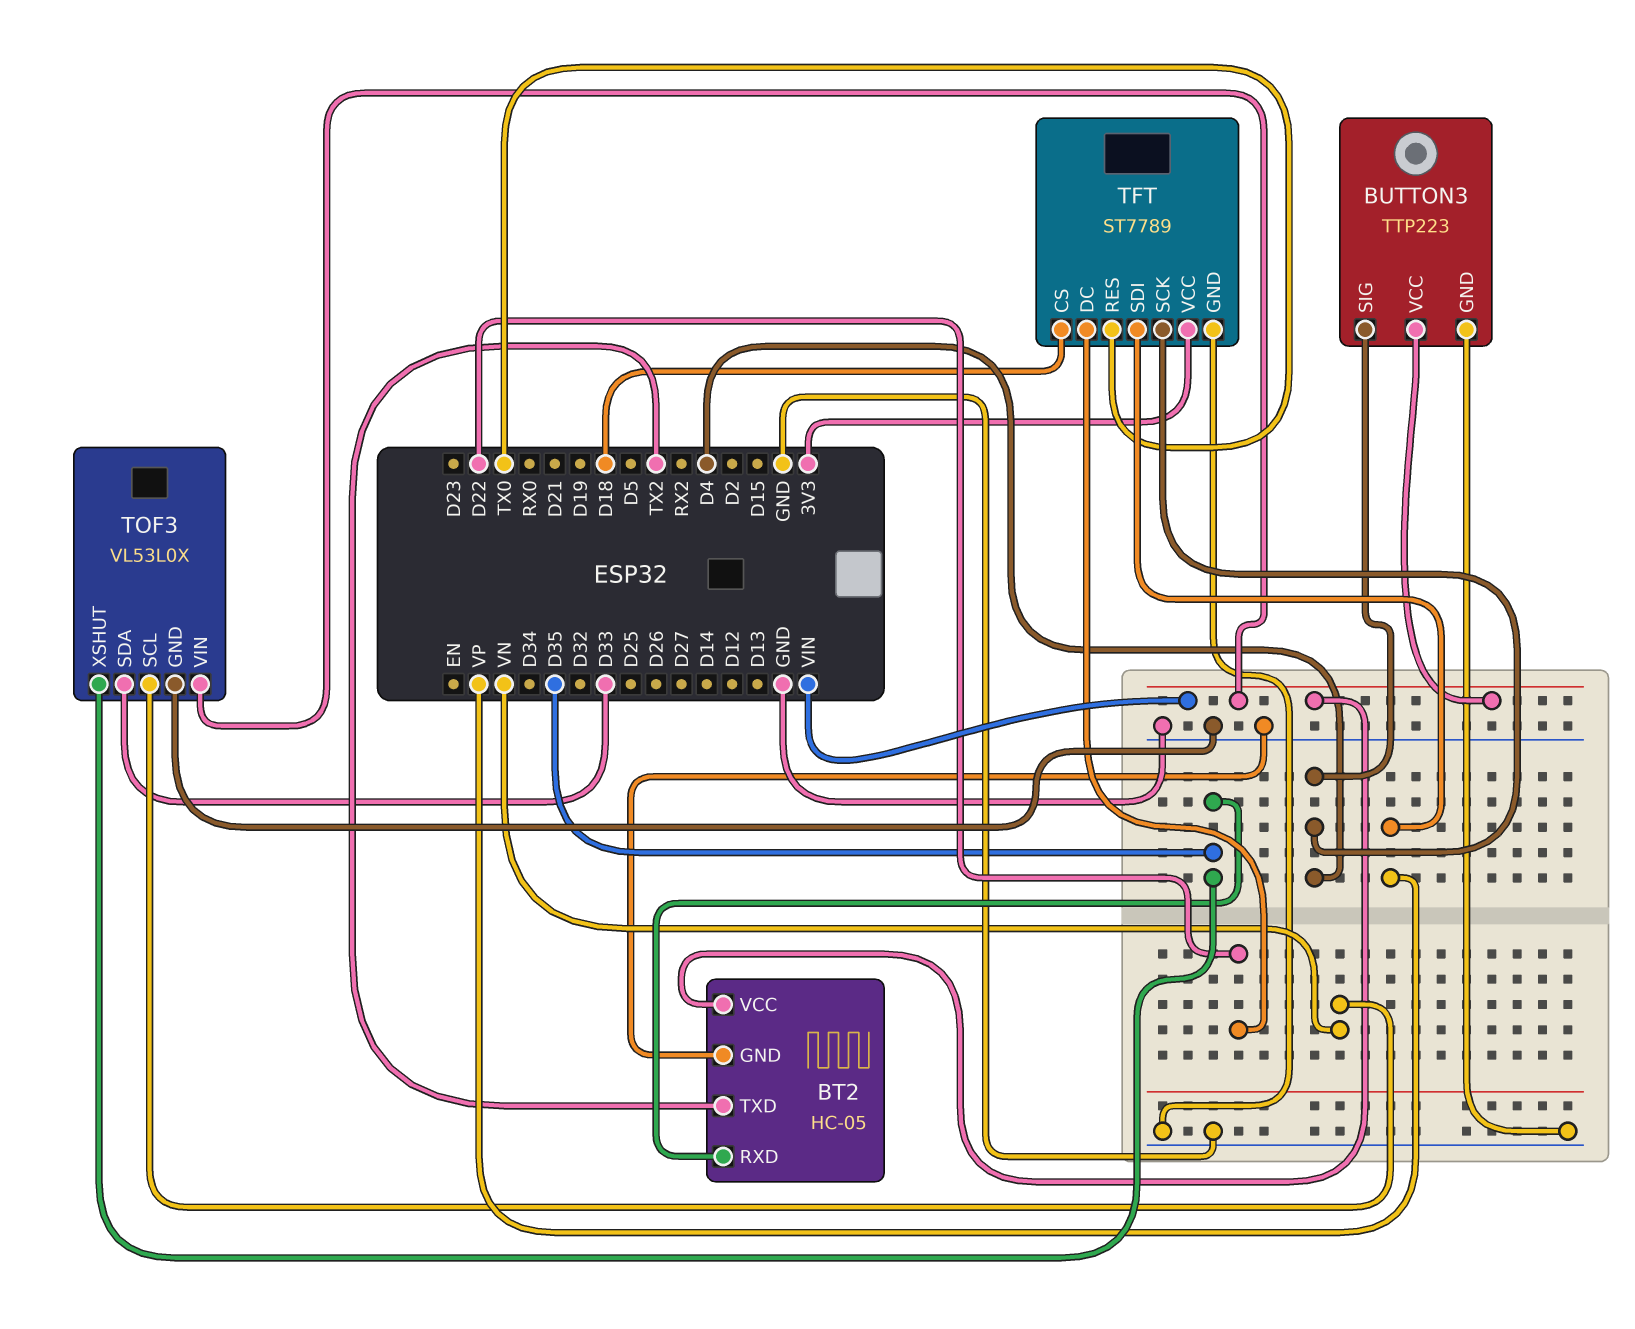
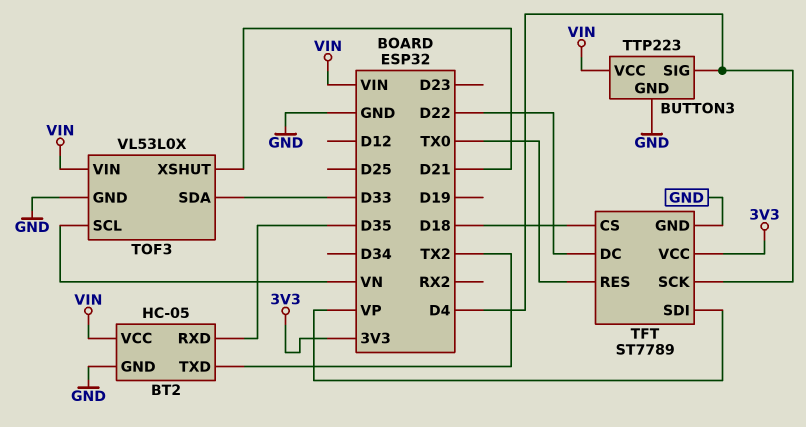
TOF3 pin XSHUT: D35 -> D21

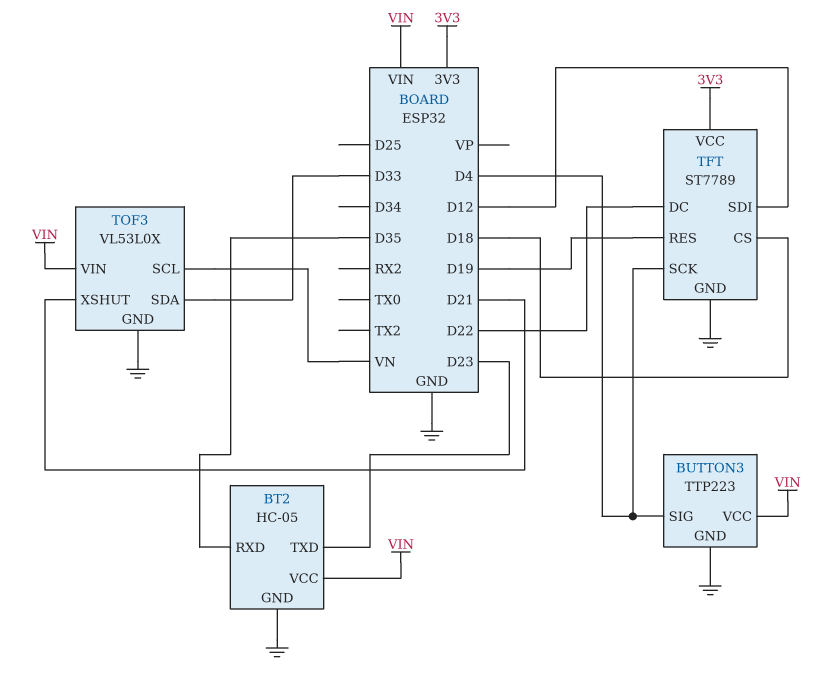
BT2 pin TXD: TX2 -> D23
TFT pin RES: TX0 -> D19
TFT pin SDI: VP -> D12

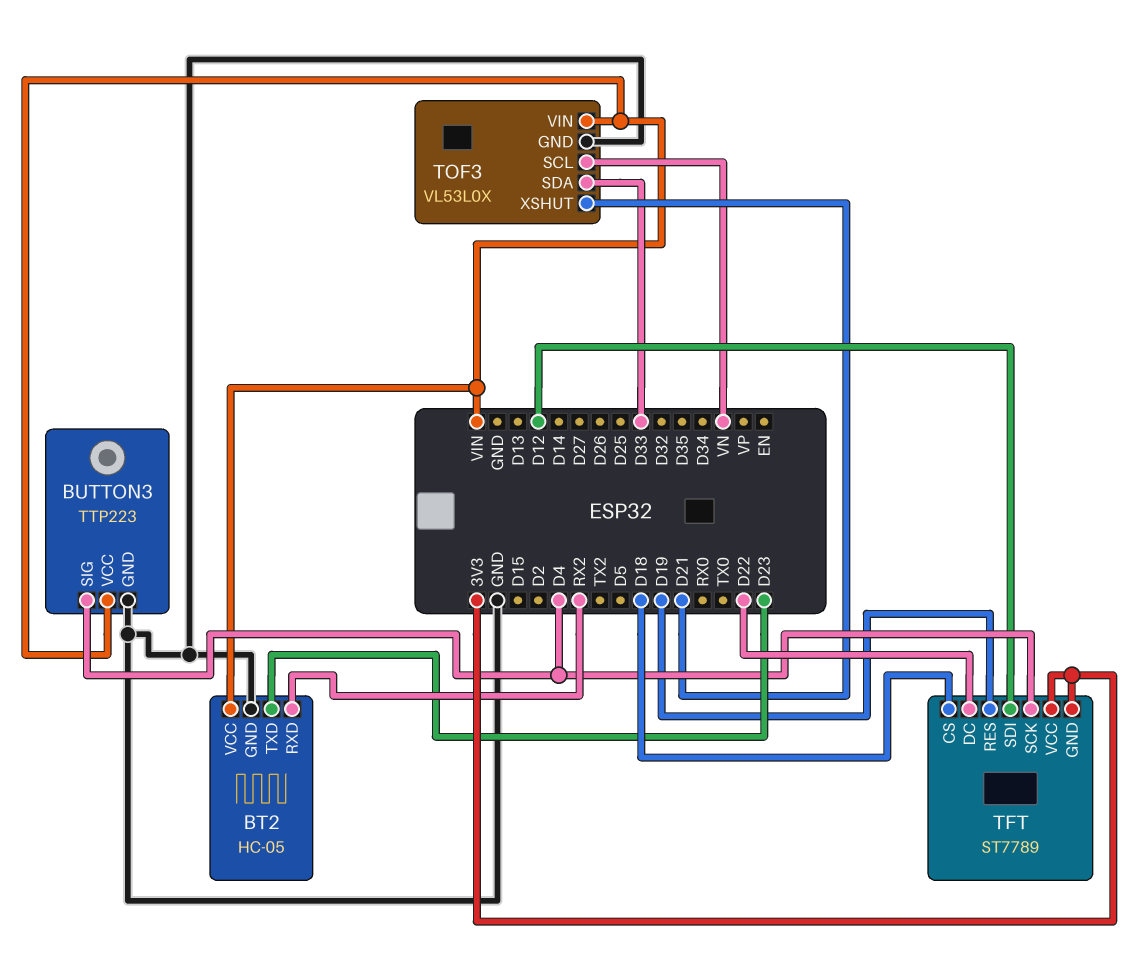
BT2 pin RXD: D35 -> RX2
TFT pin GND: GND -> 3V3

